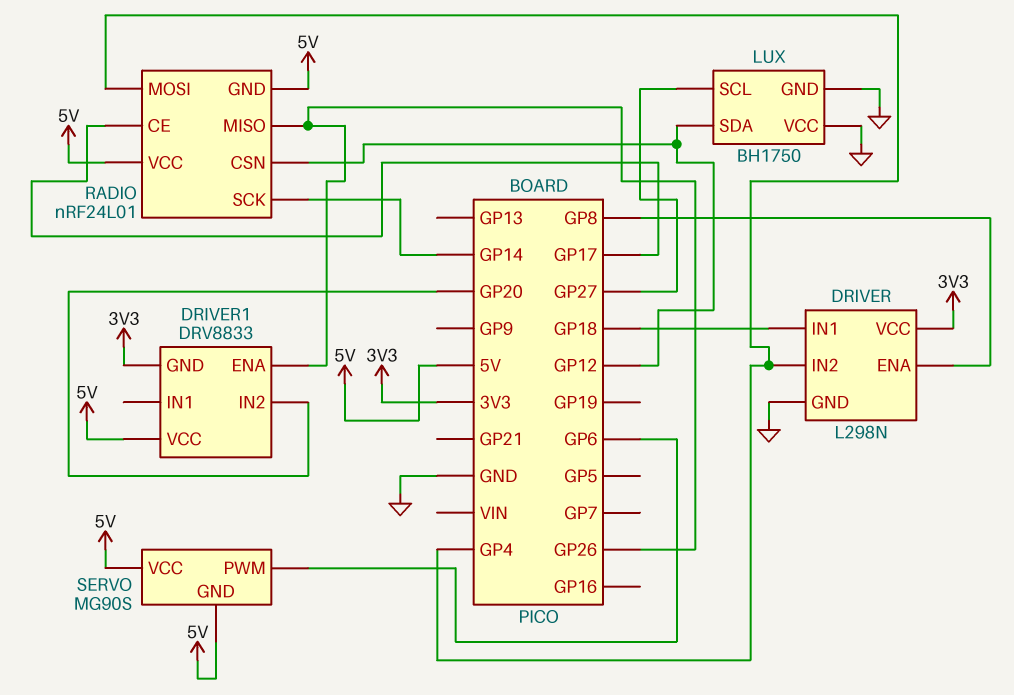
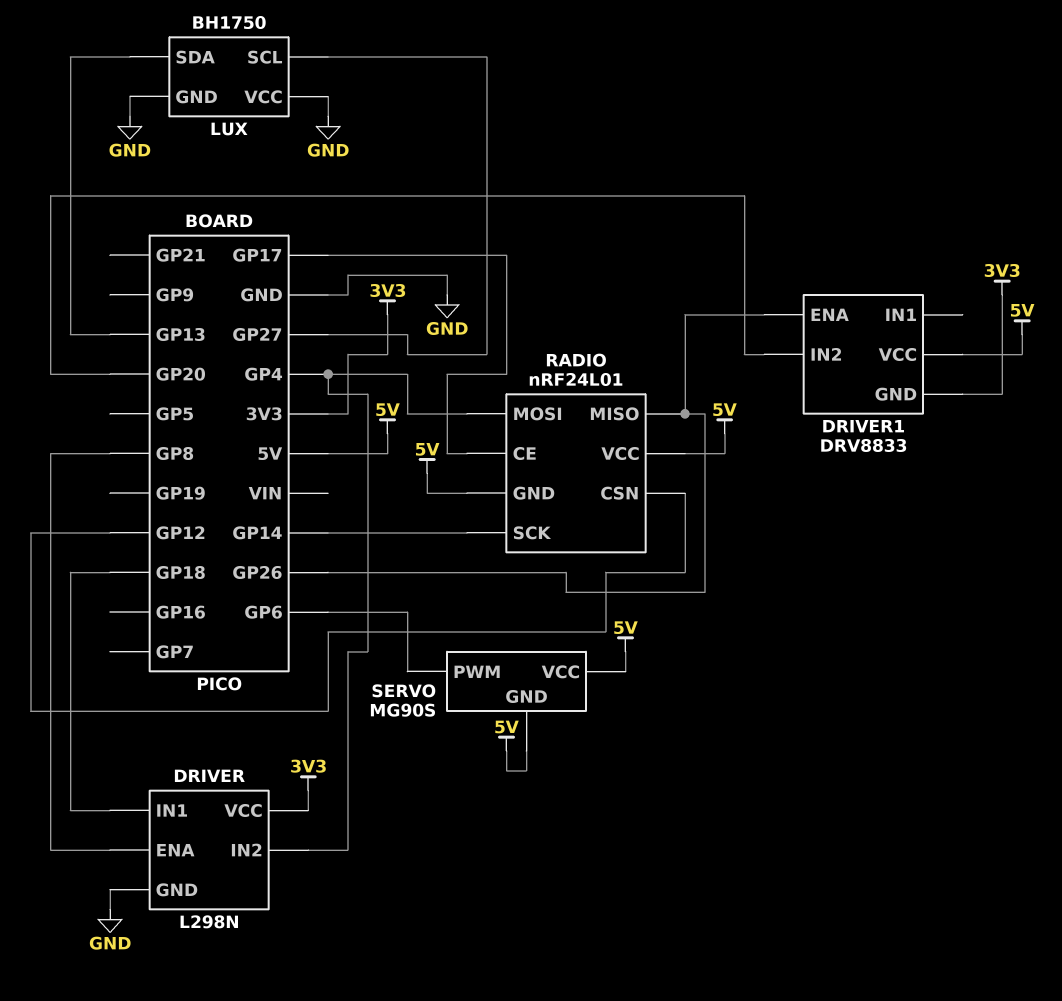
LUX pin SDA: GP12 -> GP13

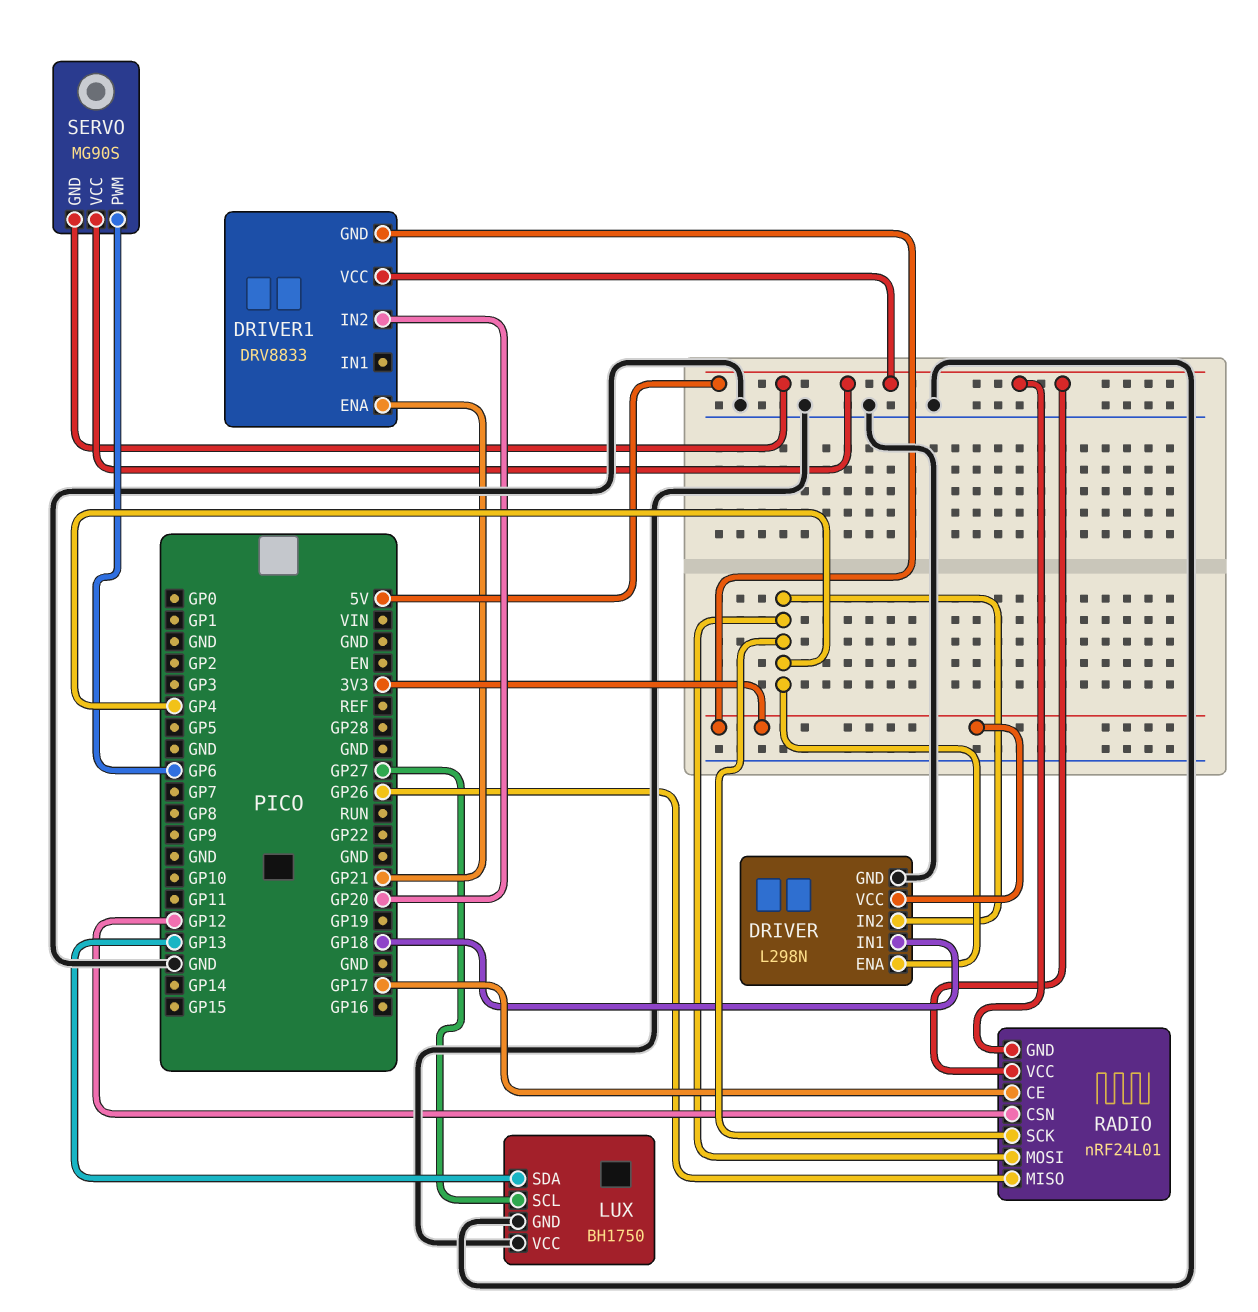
DRIVER pin ENA: GP8 -> GP4
DRIVER1 pin ENA: GP26 -> GP21
RADIO pin SCK: GP14 -> GP4

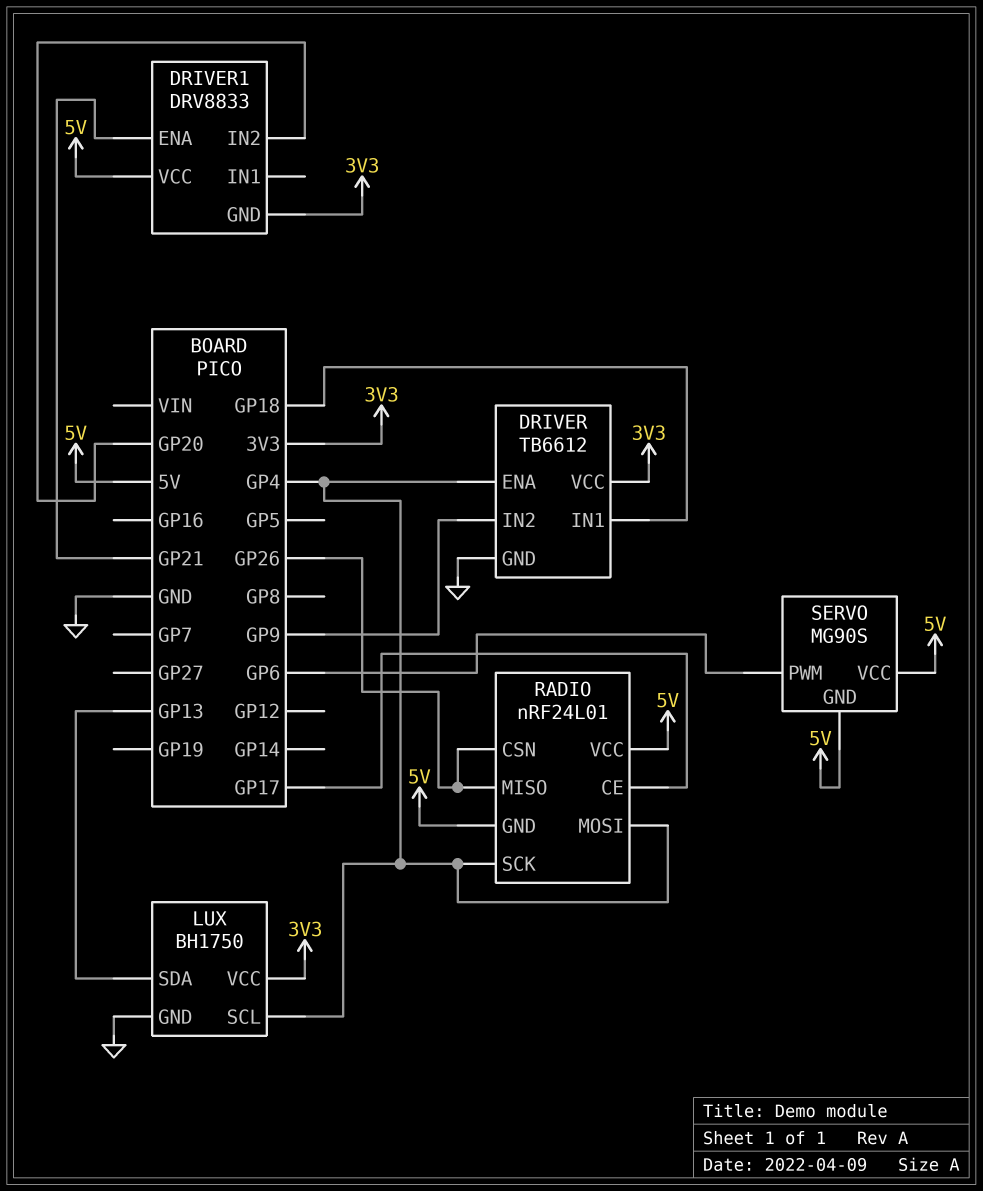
DRIVER: L298N -> TB6612
DRIVER pin IN2: GP4 -> GP9
LUX pin SCL: GP27 -> GP4
LUX pin VCC: GND -> 3V3
RADIO pin CSN: GP12 -> GP26

